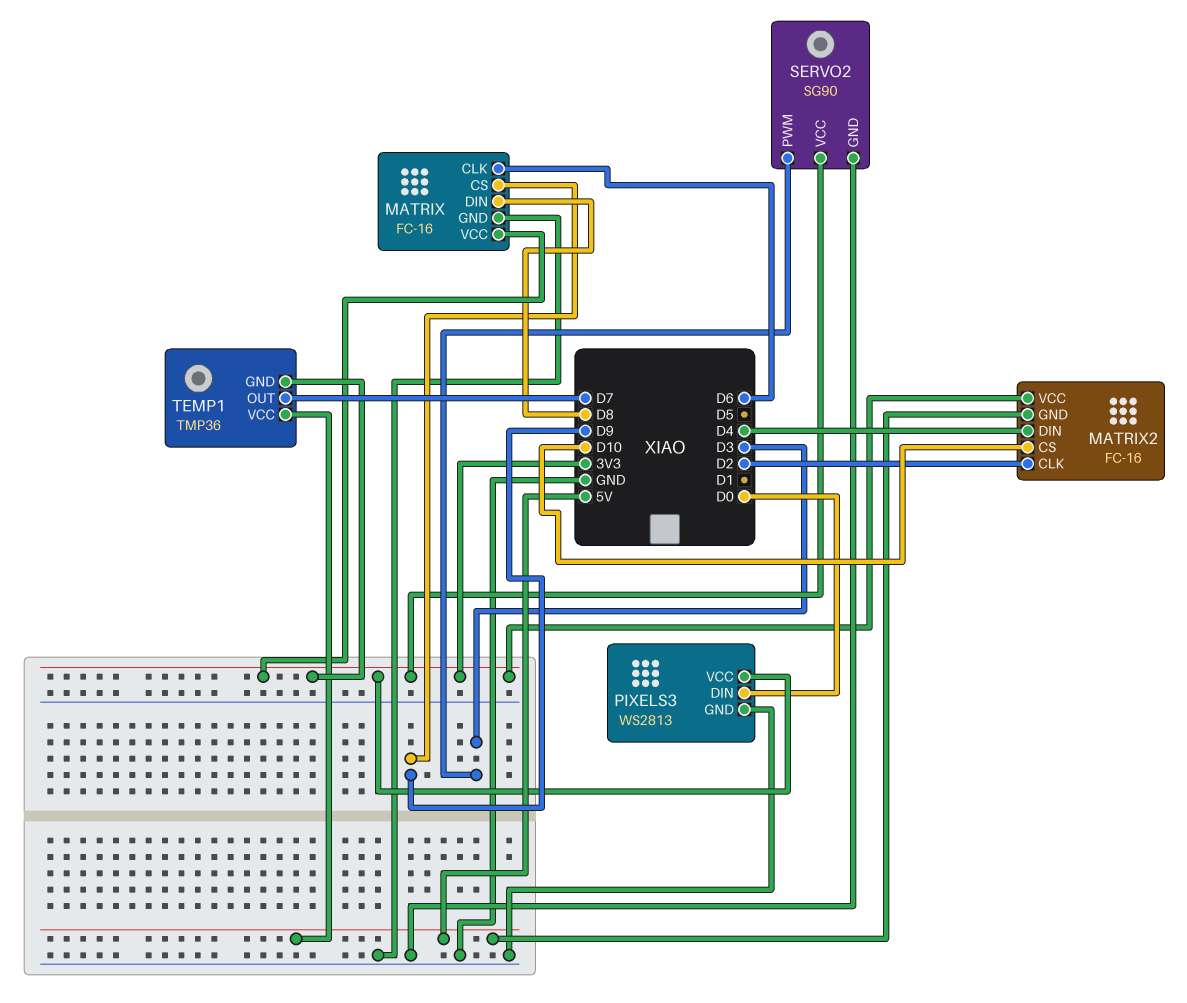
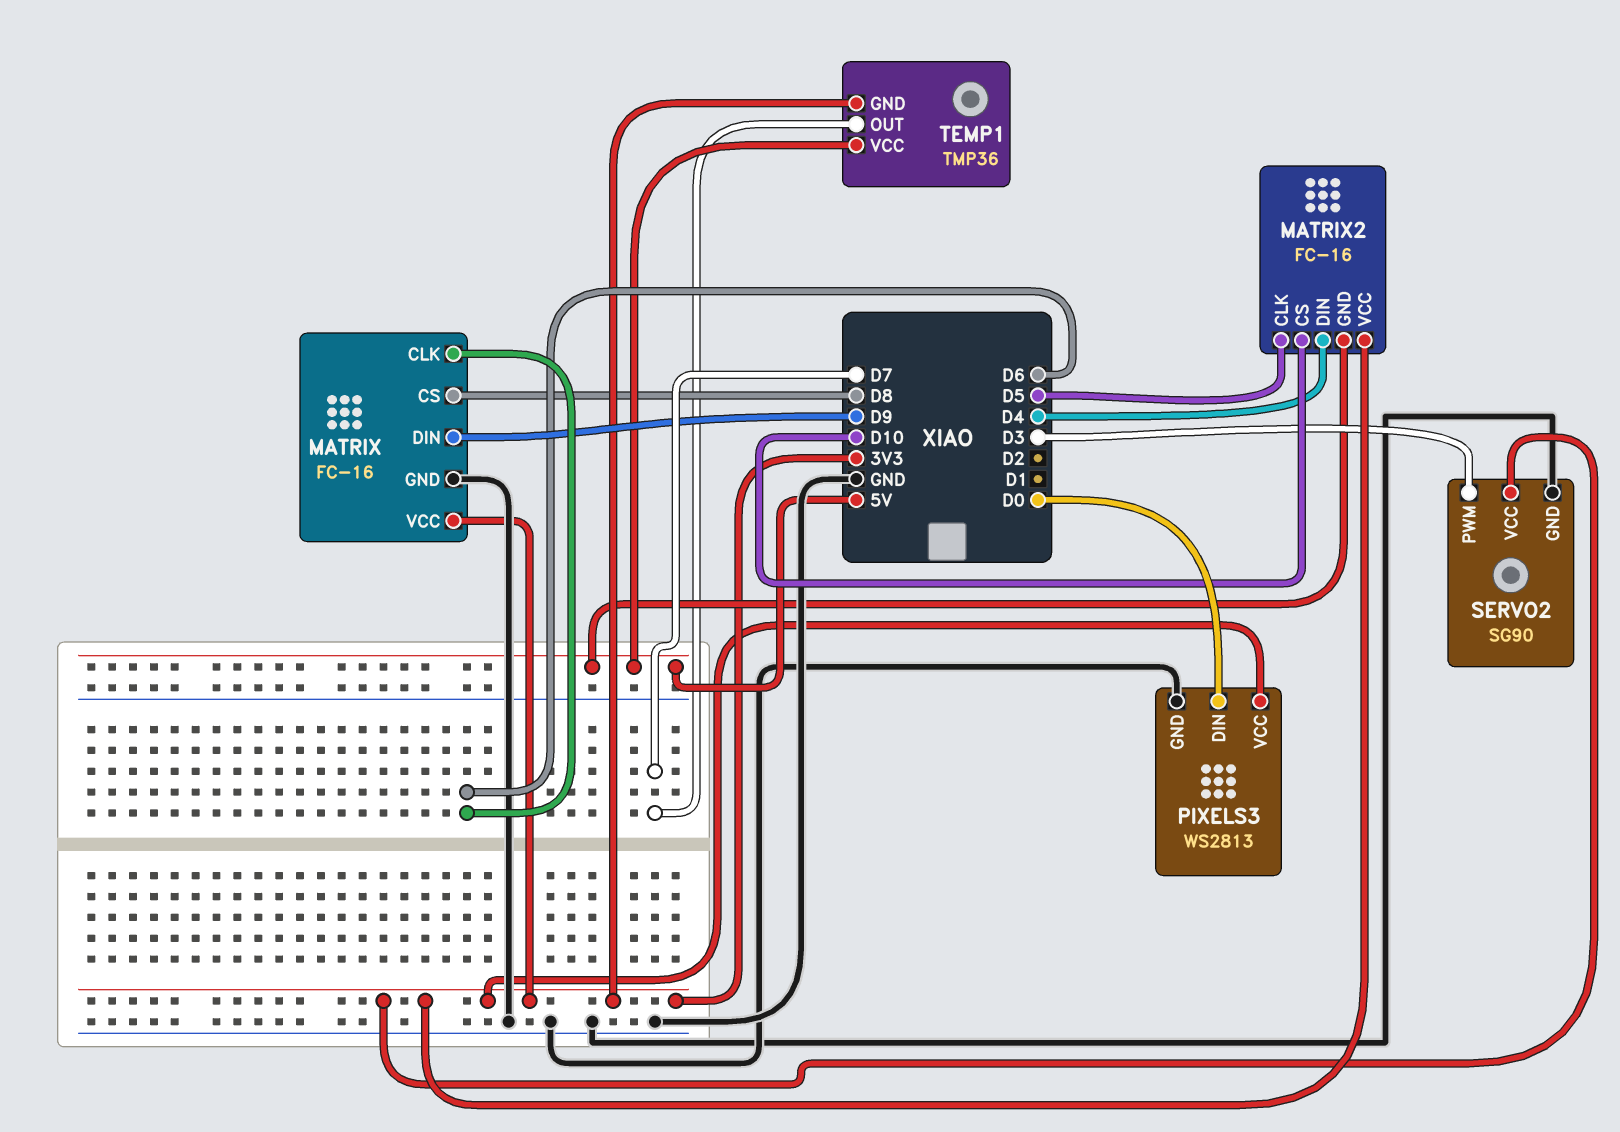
MATRIX pin CS: D9 -> D8
MATRIX pin DIN: D8 -> D9
MATRIX2 pin CLK: D2 -> D5

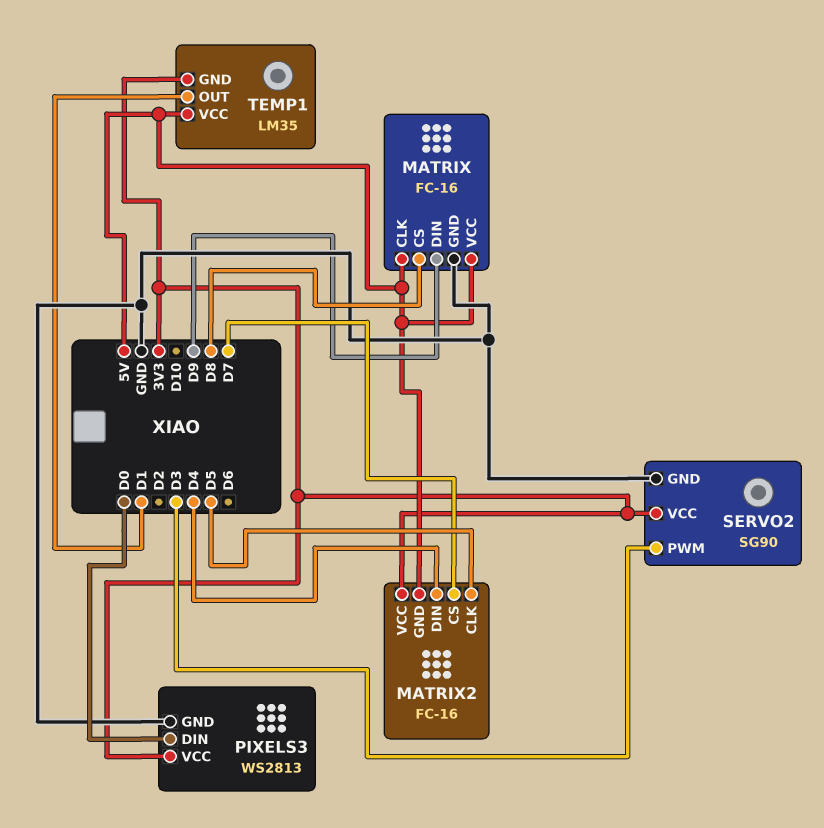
MATRIX pin CLK: D6 -> 5V
MATRIX pin VCC: 3V3 -> 5V
MATRIX2 pin CS: D10 -> D7
TEMP1: TMP36 -> LM35
TEMP1 pin OUT: D7 -> D1

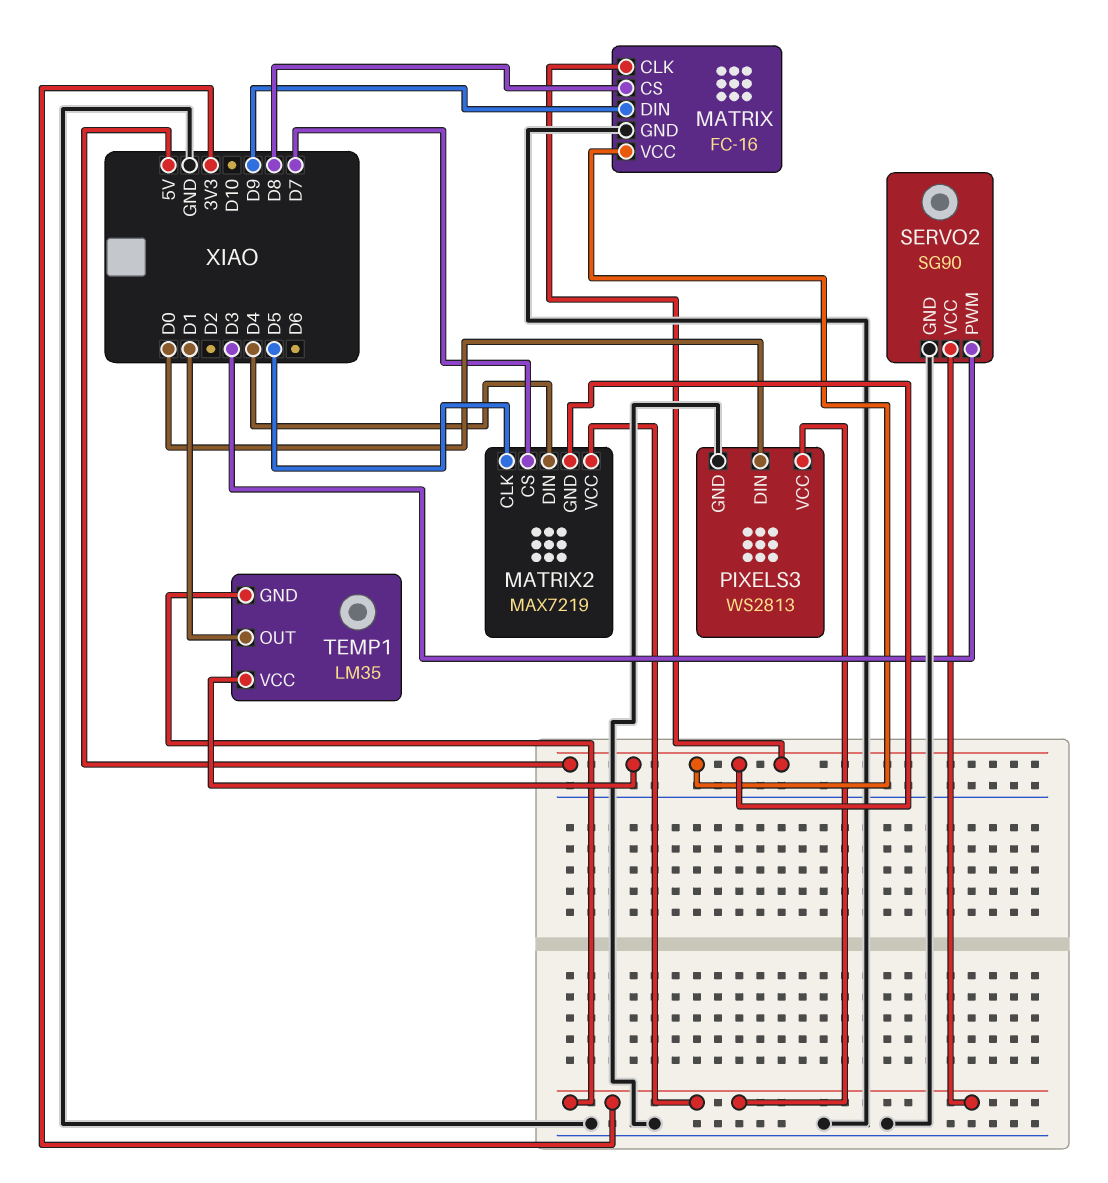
MATRIX2: FC-16 -> MAX7219

